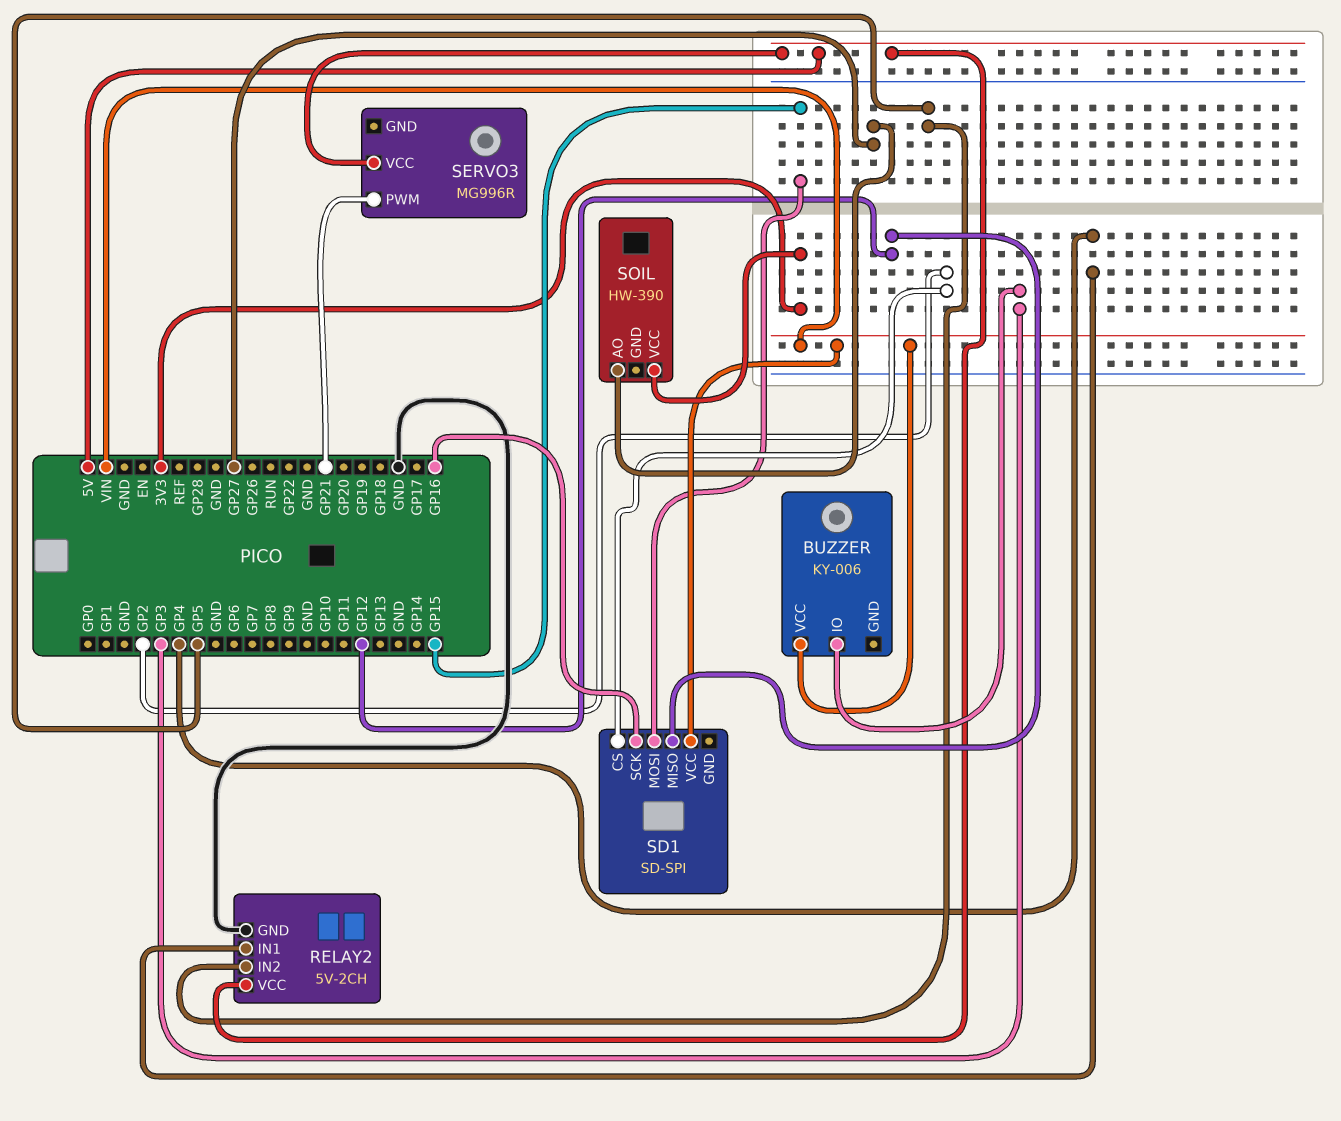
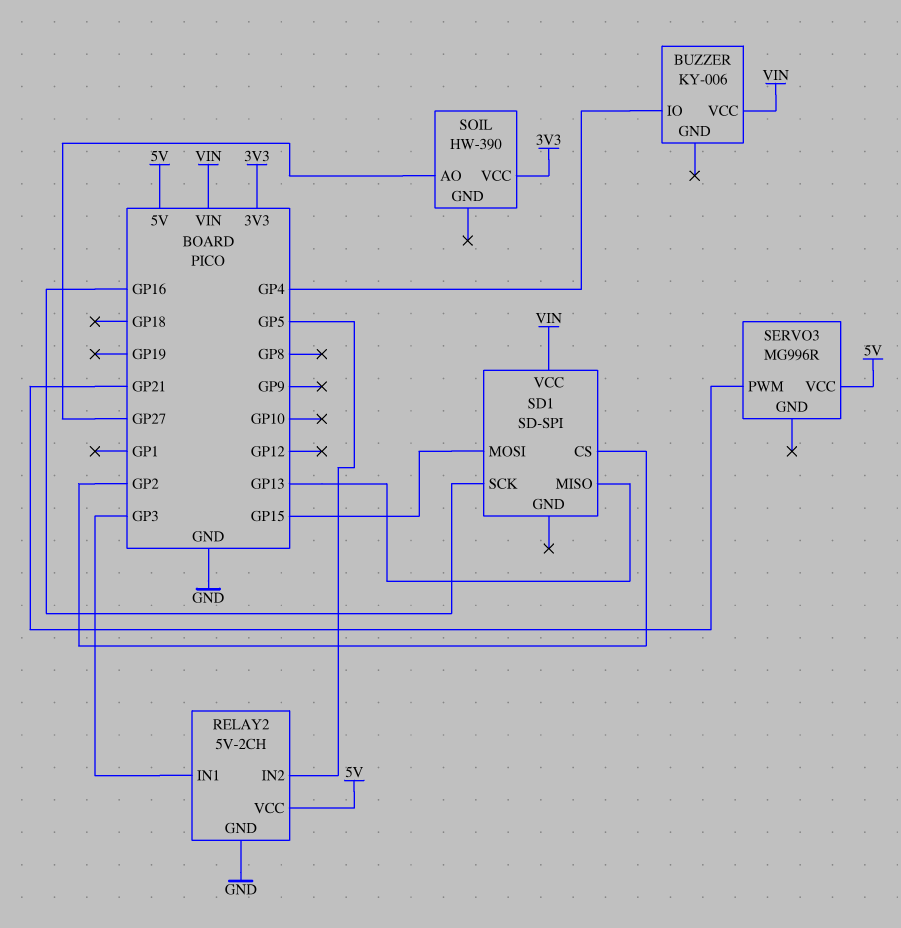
BUZZER pin IO: GP3 -> GP4
RELAY2 pin IN1: GP4 -> GP3
SD1 pin MISO: GP12 -> GP13

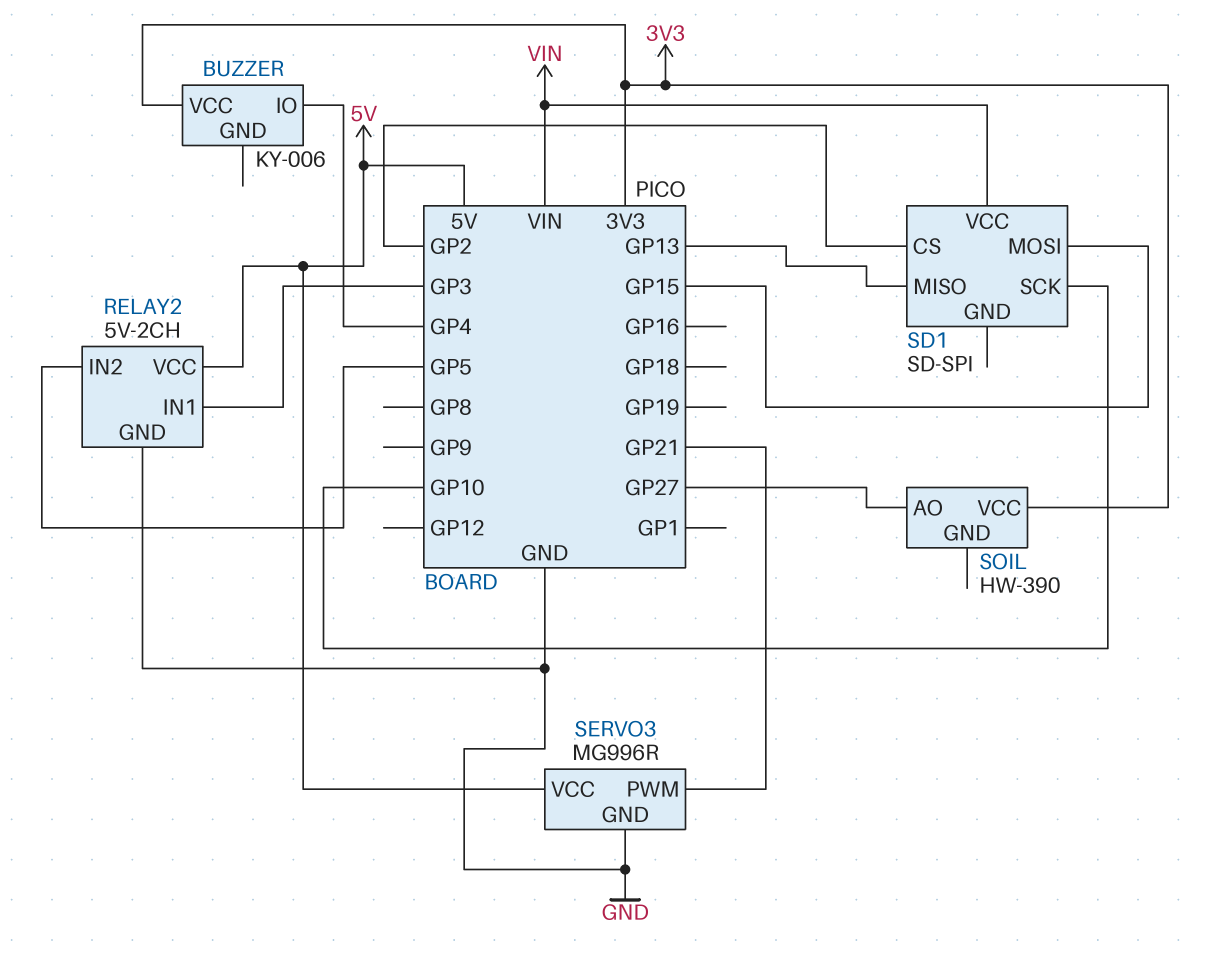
BUZZER pin VCC: VIN -> 3V3
SD1 pin SCK: GP16 -> GP10
SERVO3 pin GND: none -> GND

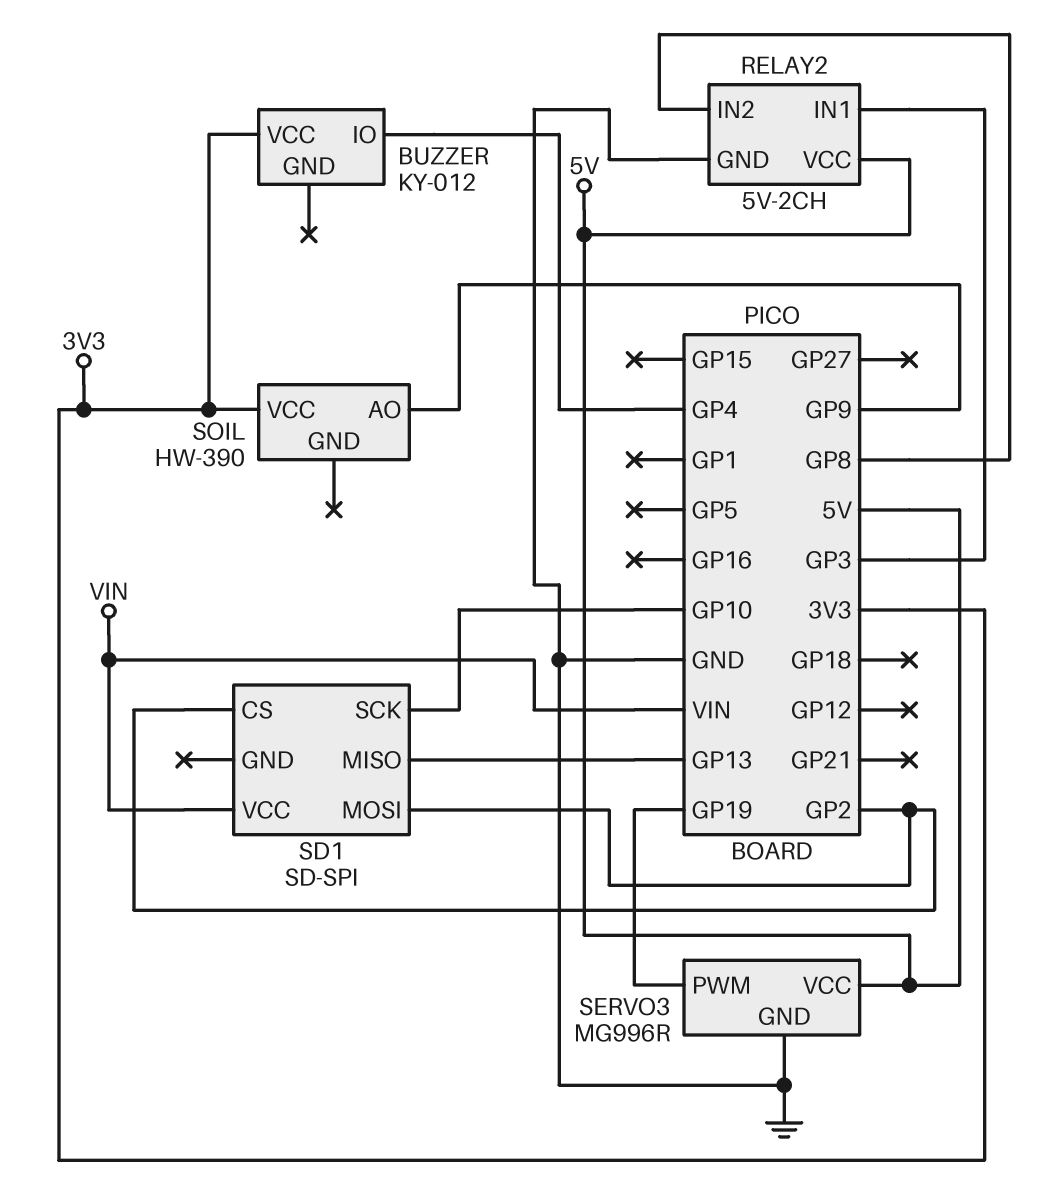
BUZZER: KY-006 -> KY-012
RELAY2 pin IN2: GP5 -> GP8
SD1 pin MOSI: GP15 -> GP2
SERVO3 pin PWM: GP21 -> GP19
SOIL pin AO: GP27 -> GP9

